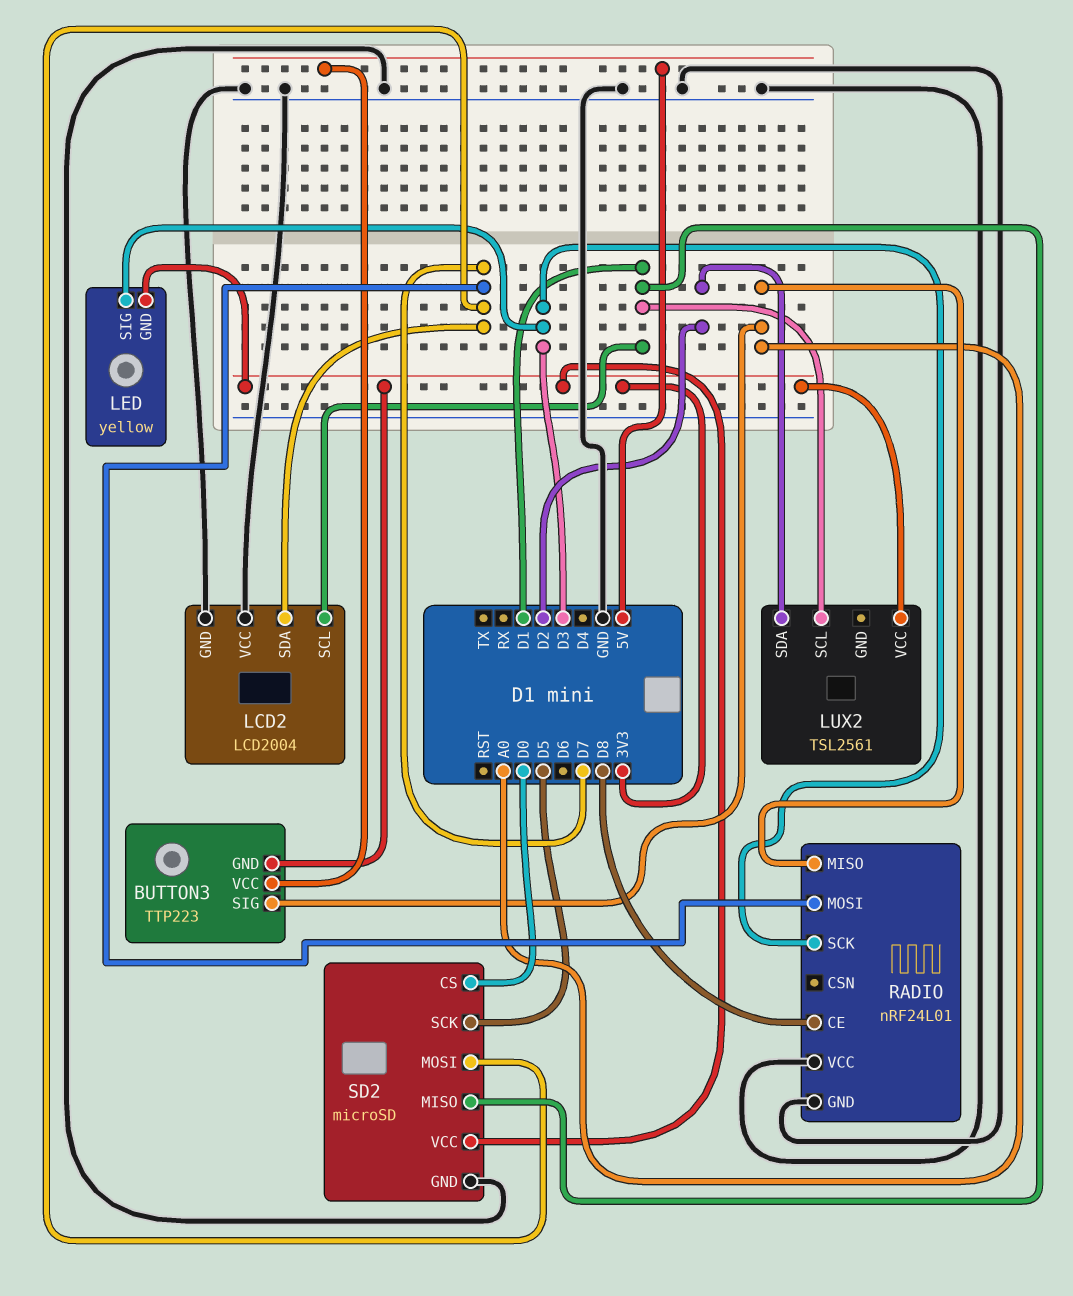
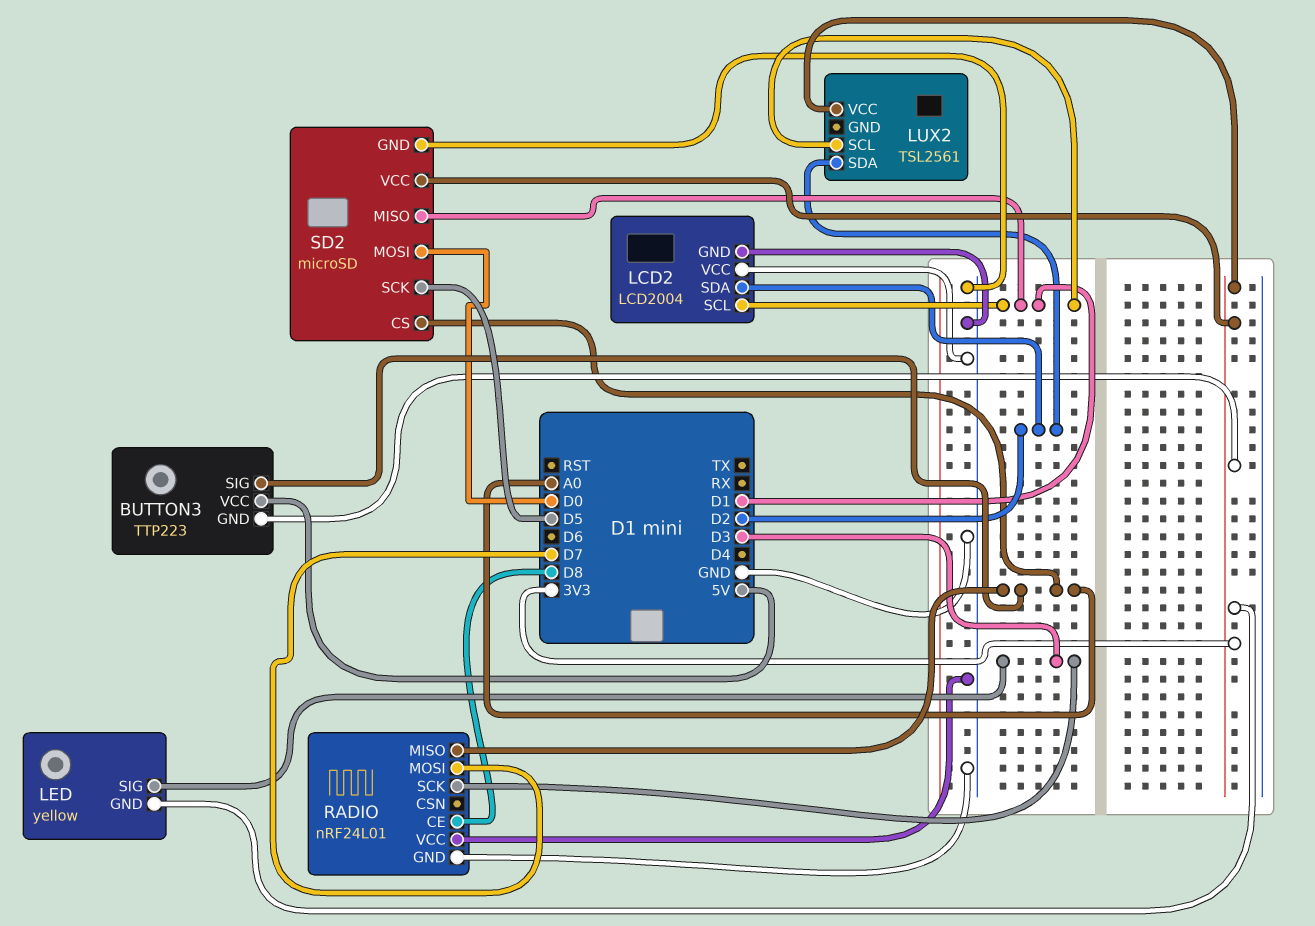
LCD2 pin SDA: D7 -> D2
SD2 pin CS: D0 -> A0
SD2 pin MOSI: D7 -> D0

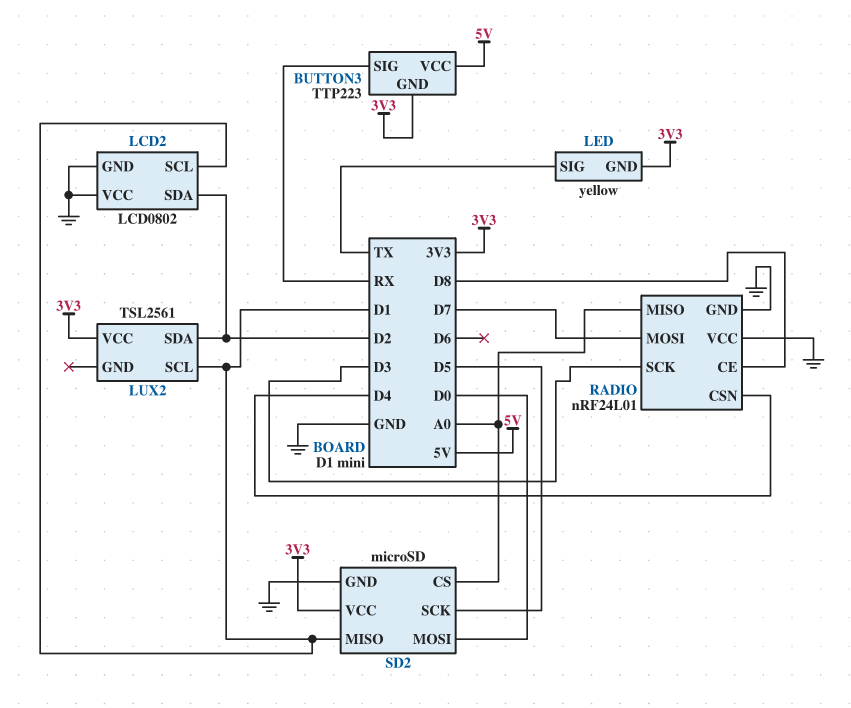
BUTTON3 pin SIG: A0 -> RX
LCD2: LCD2004 -> LCD0802
LED pin SIG: D3 -> TX
RADIO pin CSN: none -> D4

